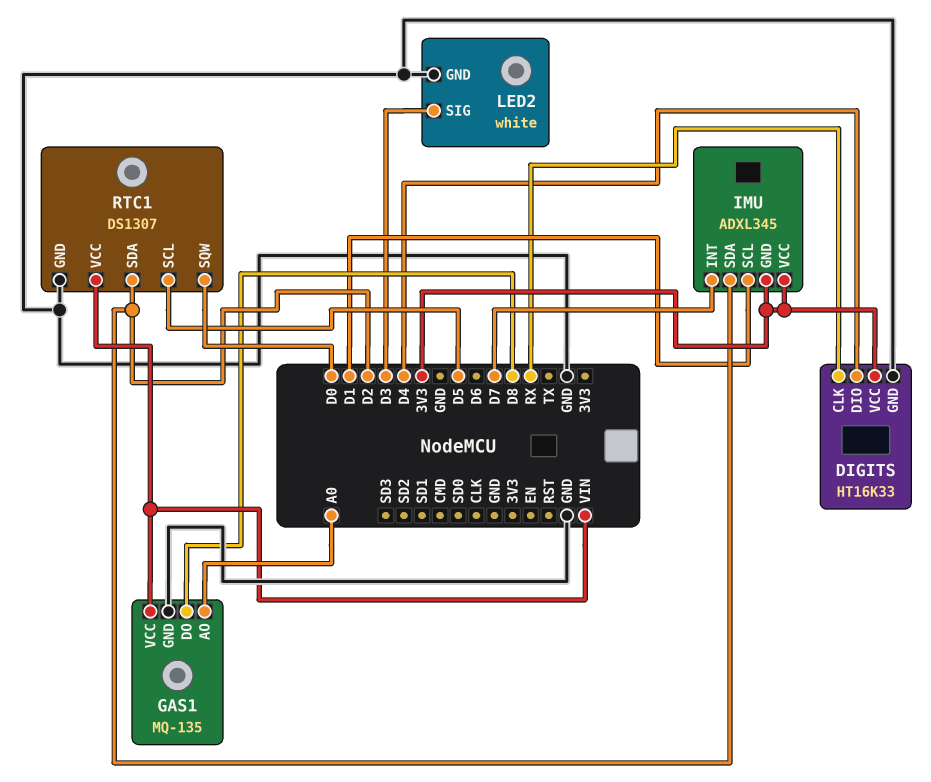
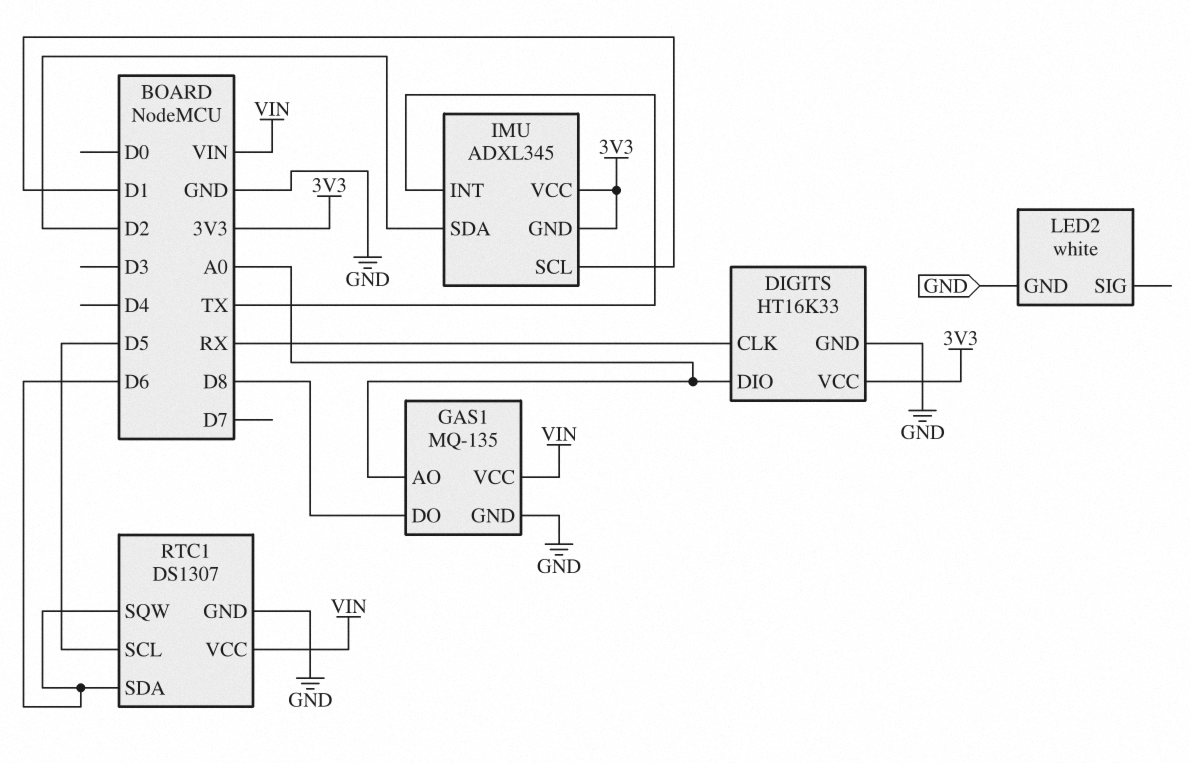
DIGITS pin DIO: D4 -> A0
IMU pin INT: D7 -> TX
LED2 pin SIG: D3 -> none
RTC1 pin SDA: D2 -> D6
RTC1 pin SQW: D0 -> D6

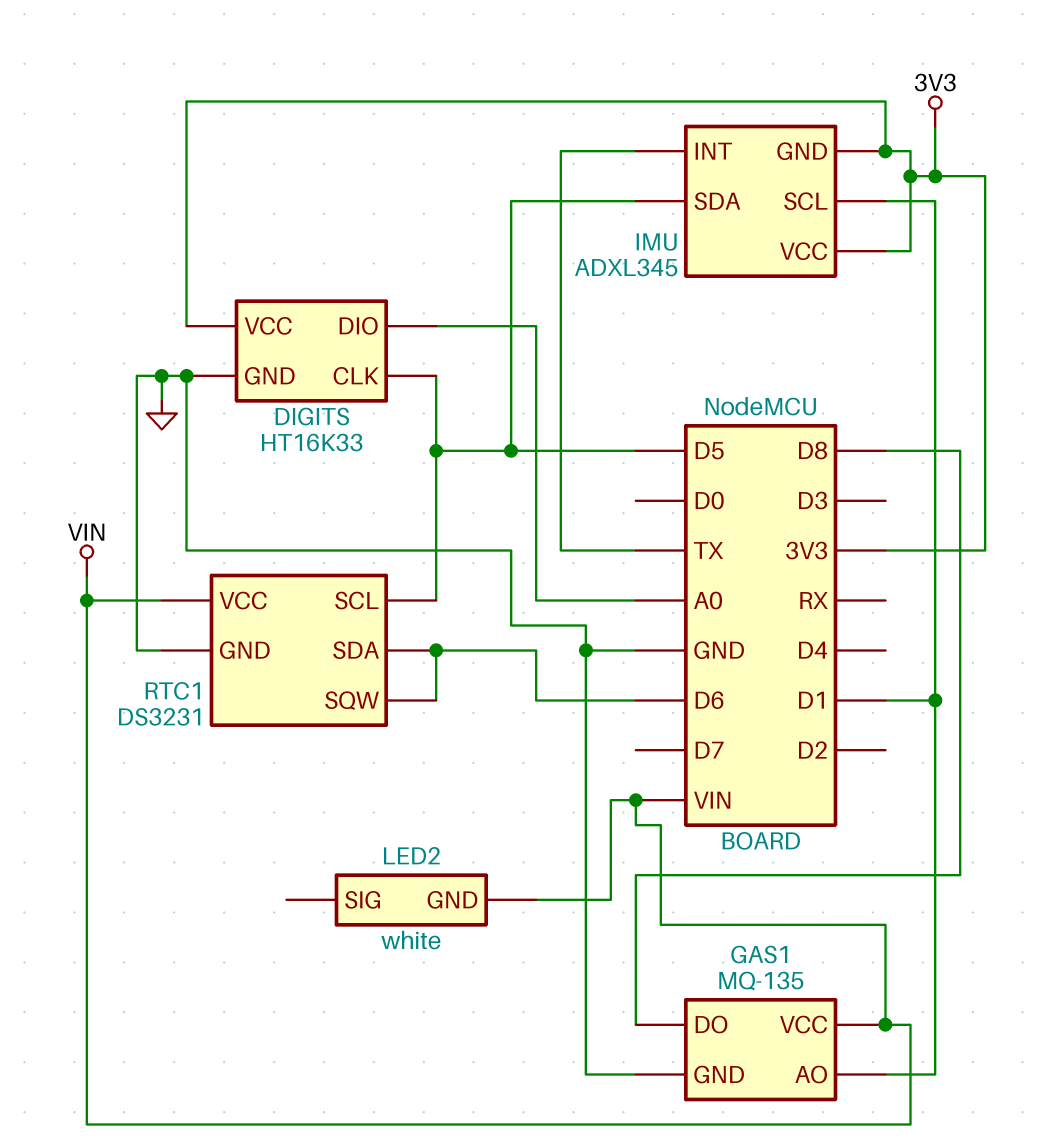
DIGITS pin CLK: RX -> D5
GAS1 pin AO: A0 -> D1
IMU pin SDA: D2 -> D5
LED2 pin GND: GND -> VIN
RTC1: DS1307 -> DS3231

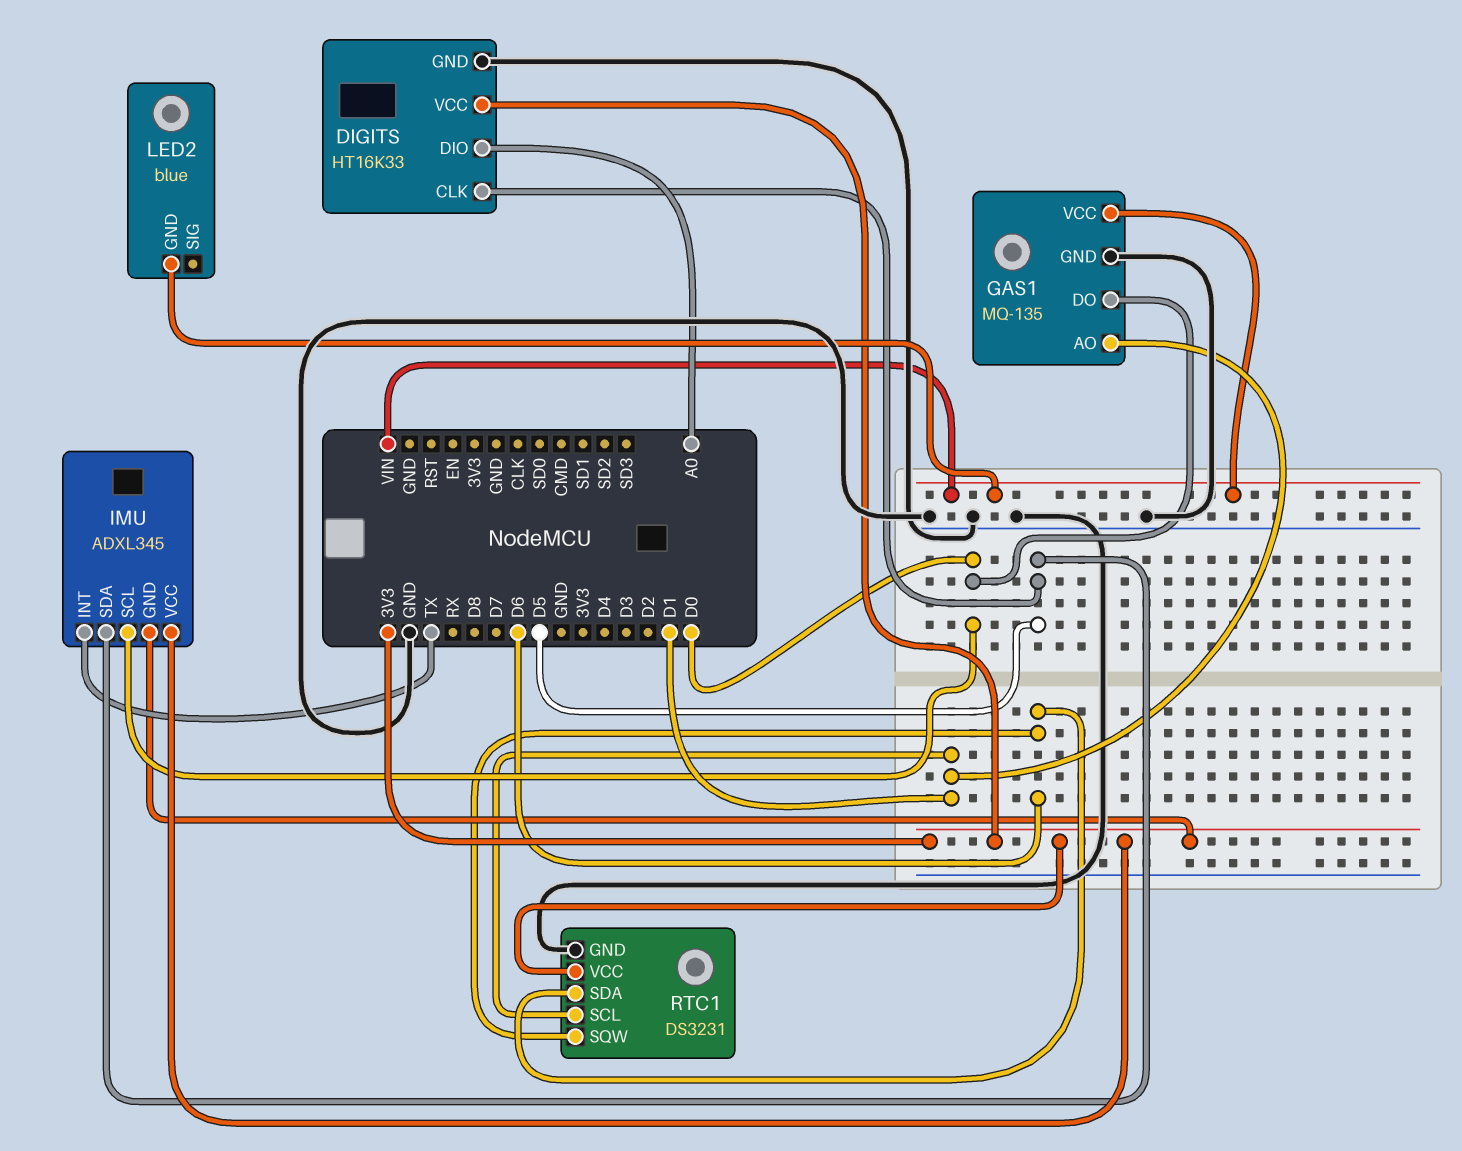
GAS1 pin DO: D8 -> D0
IMU pin SCL: D1 -> D0
LED2: white -> blue
RTC1 pin SCL: D5 -> D1
RTC1 pin VCC: VIN -> 3V3

